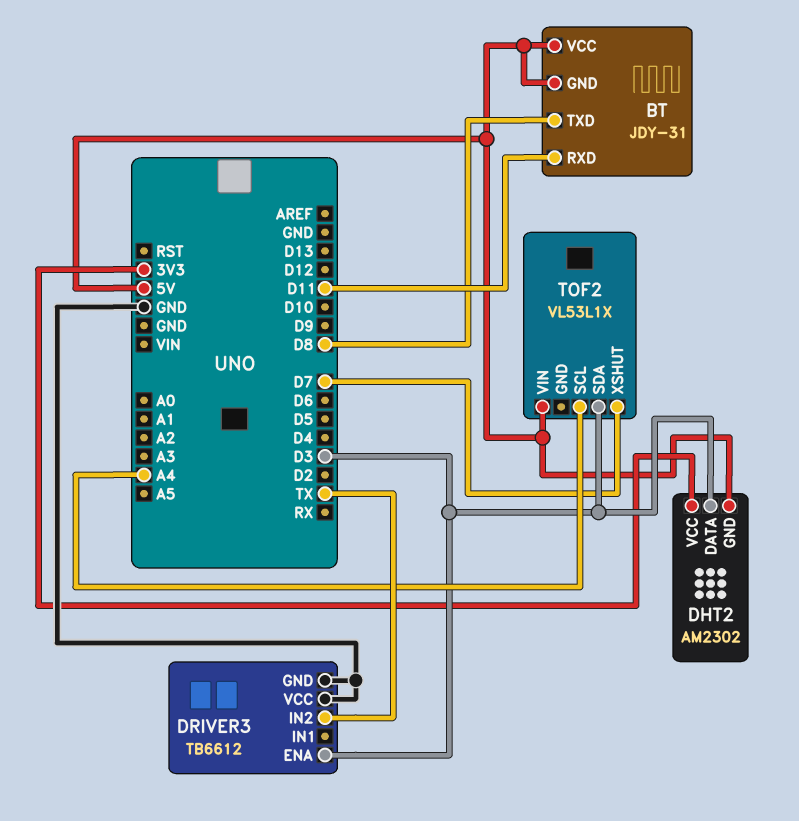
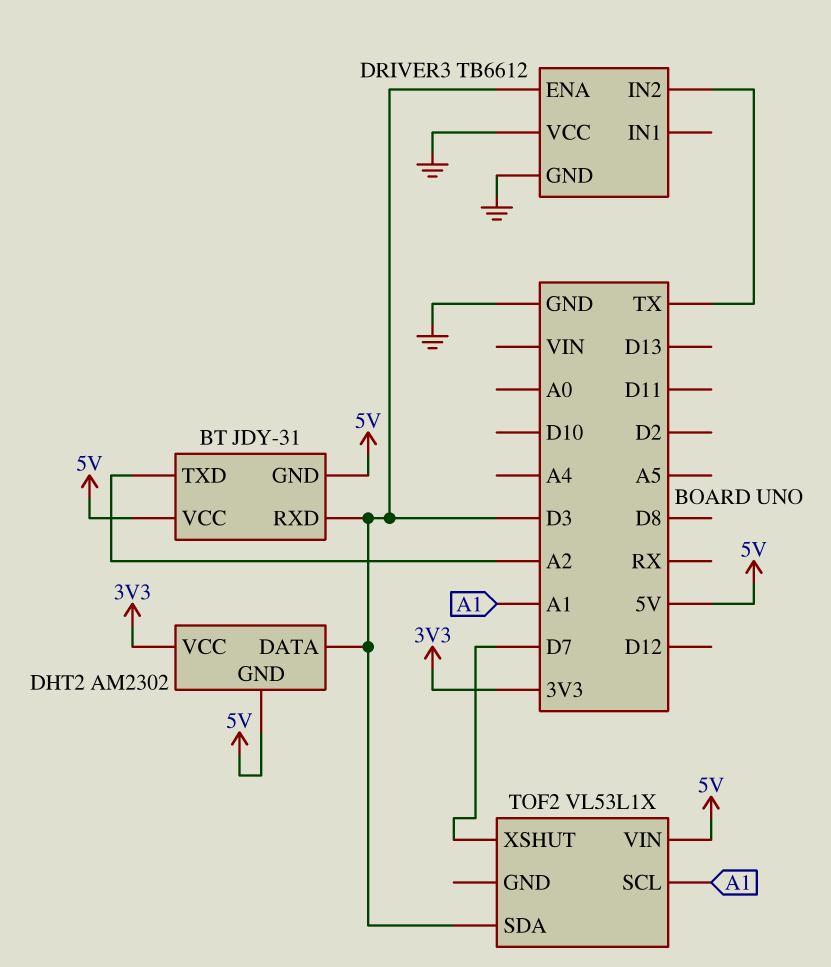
BT pin RXD: D11 -> D3
BT pin TXD: D8 -> A2
TOF2 pin SCL: A4 -> A1

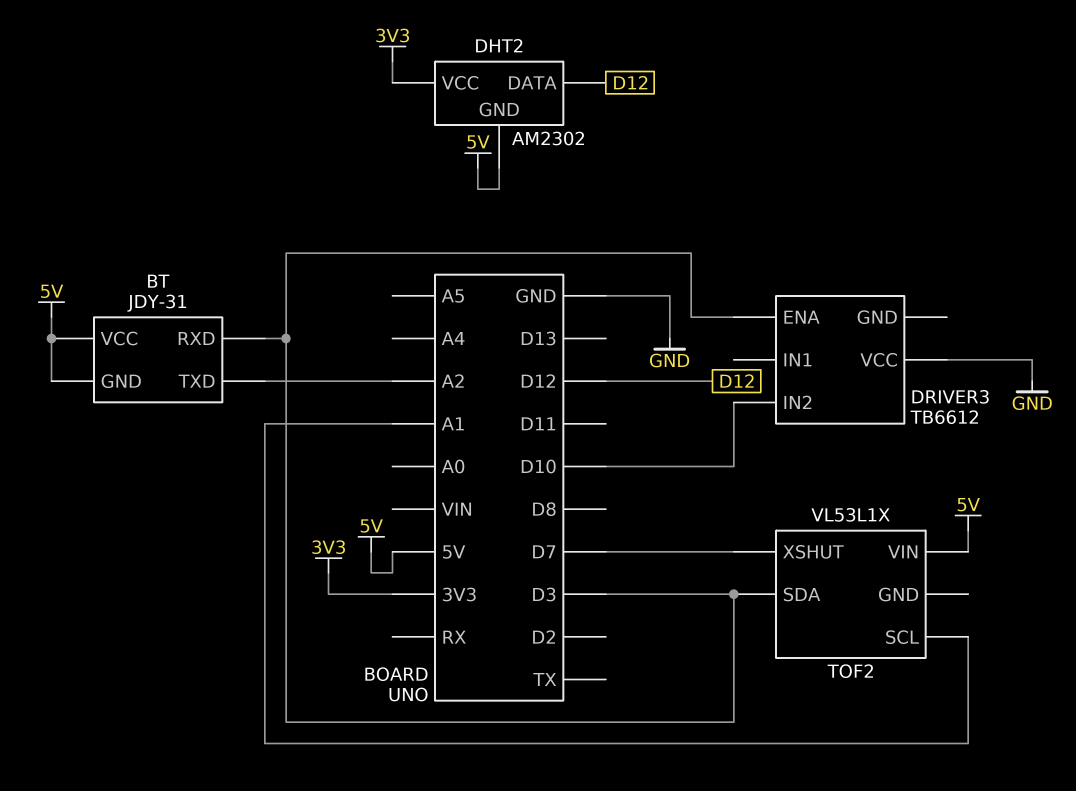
DHT2 pin DATA: D3 -> D12
DRIVER3 pin GND: GND -> none
DRIVER3 pin IN2: TX -> D10

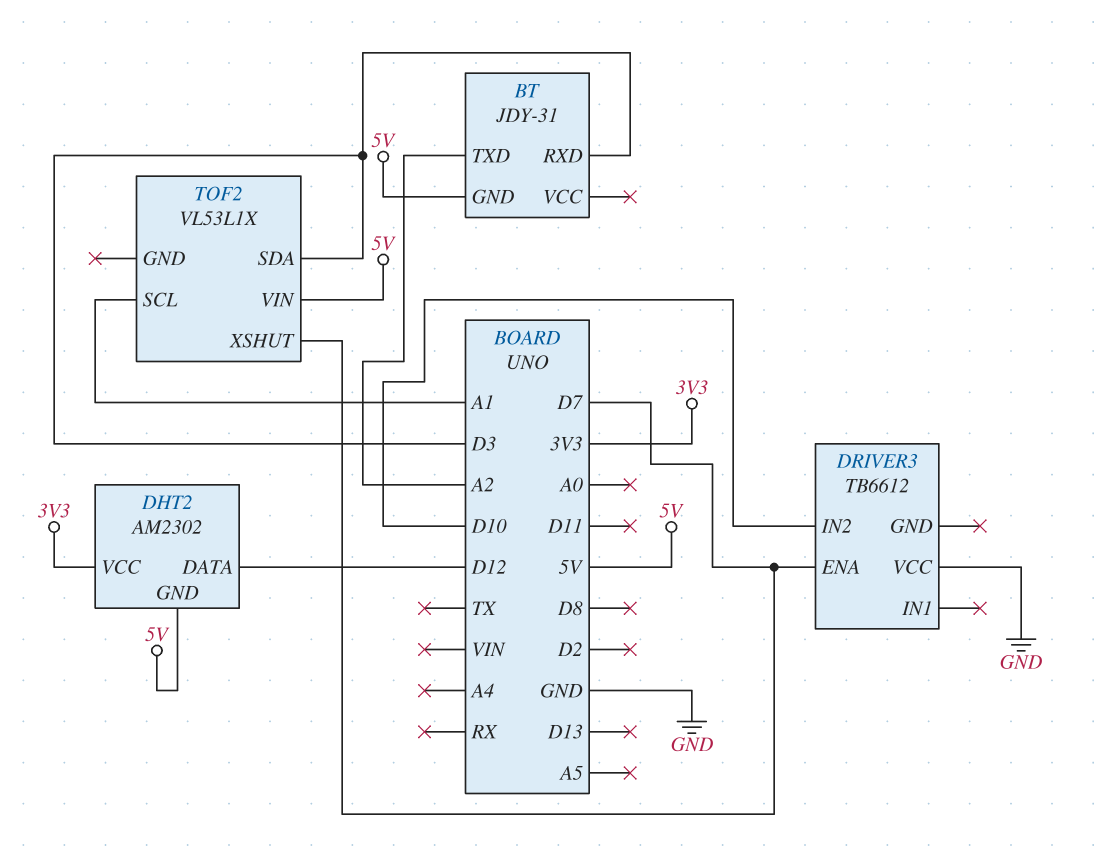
BT pin VCC: 5V -> none
DRIVER3 pin ENA: D3 -> D7

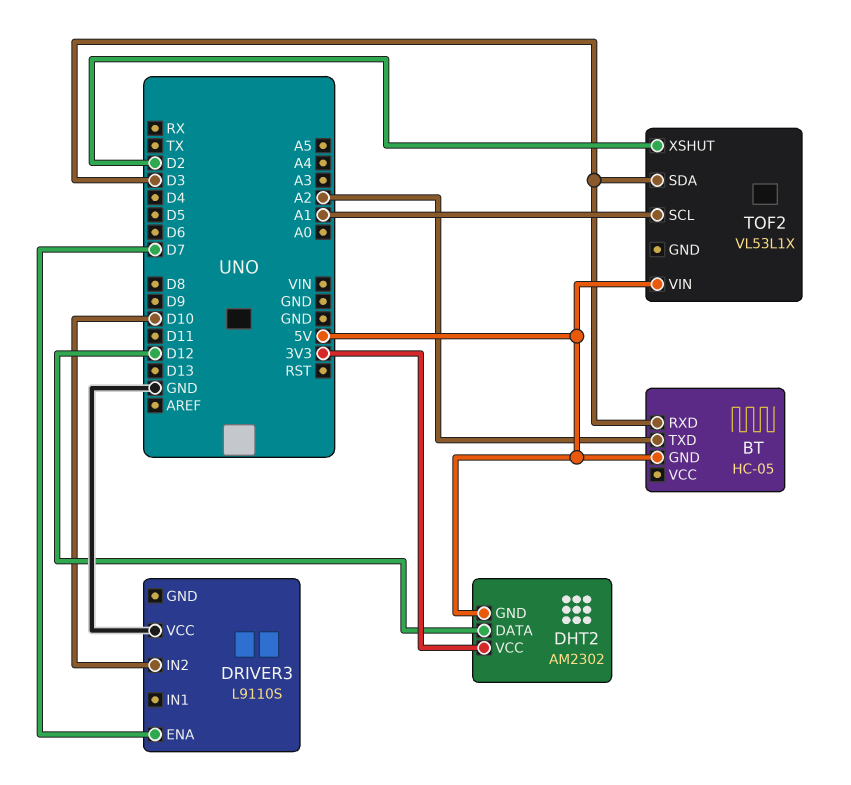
BT: JDY-31 -> HC-05
DRIVER3: TB6612 -> L9110S
TOF2 pin XSHUT: D7 -> D2

